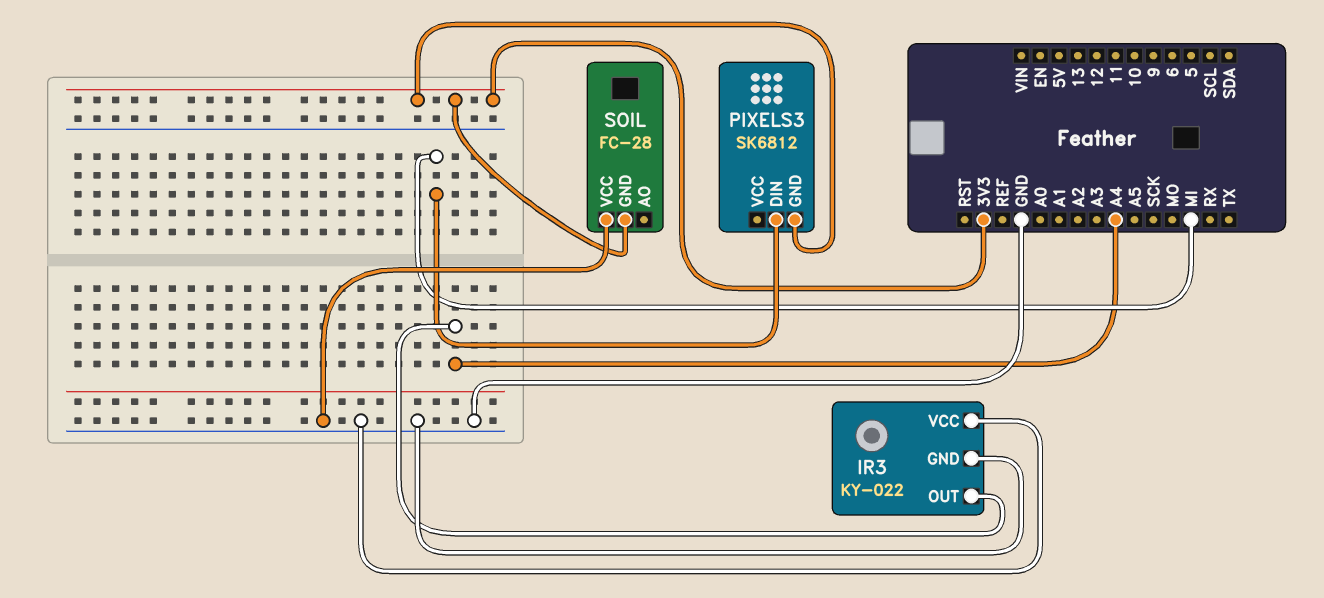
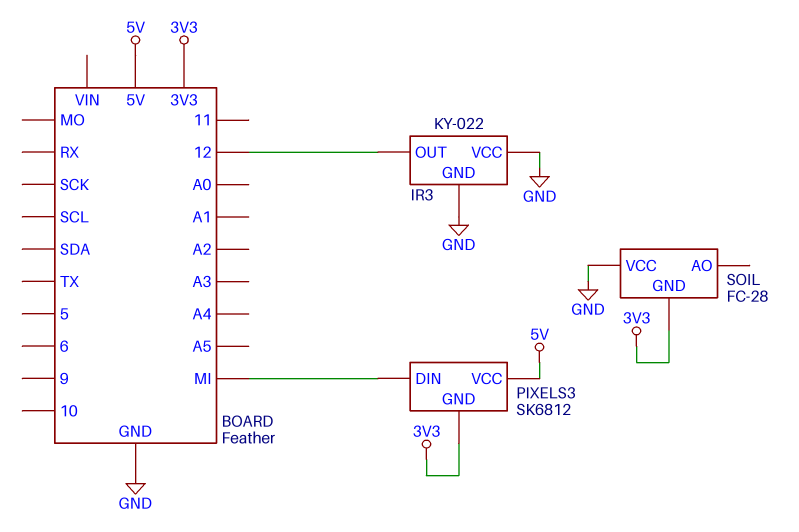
IR3 pin OUT: A4 -> 12
PIXELS3 pin VCC: none -> 5V

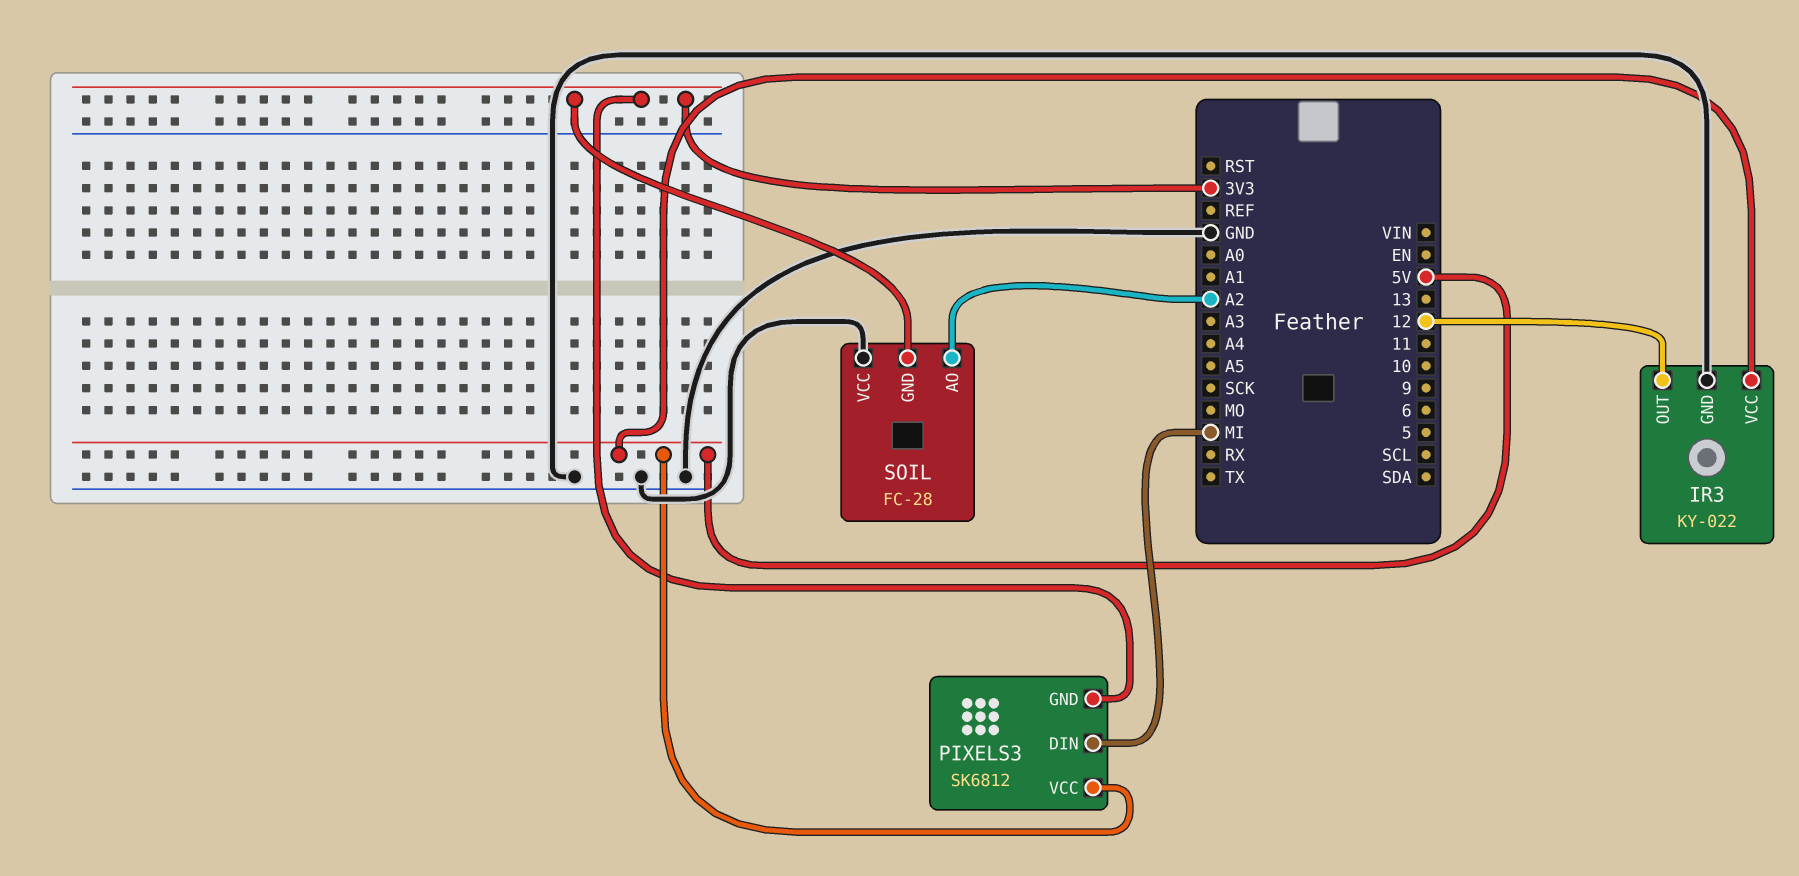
IR3 pin VCC: GND -> 5V
SOIL pin AO: none -> A2

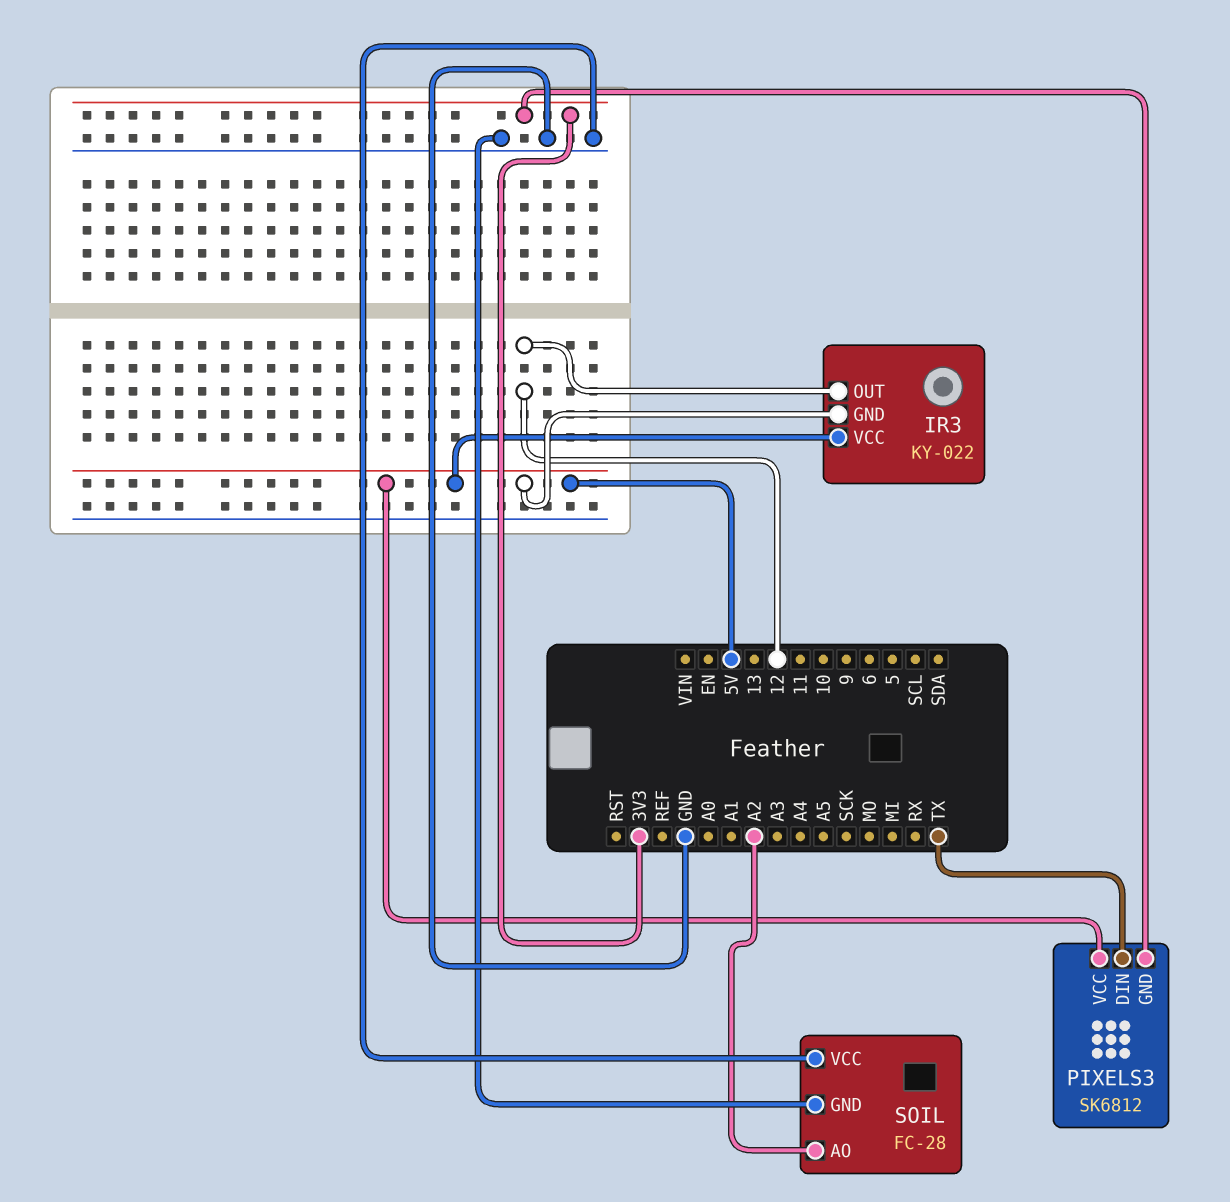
IR3 pin GND: GND -> 5V
PIXELS3 pin DIN: MI -> TX
SOIL pin GND: 3V3 -> GND

